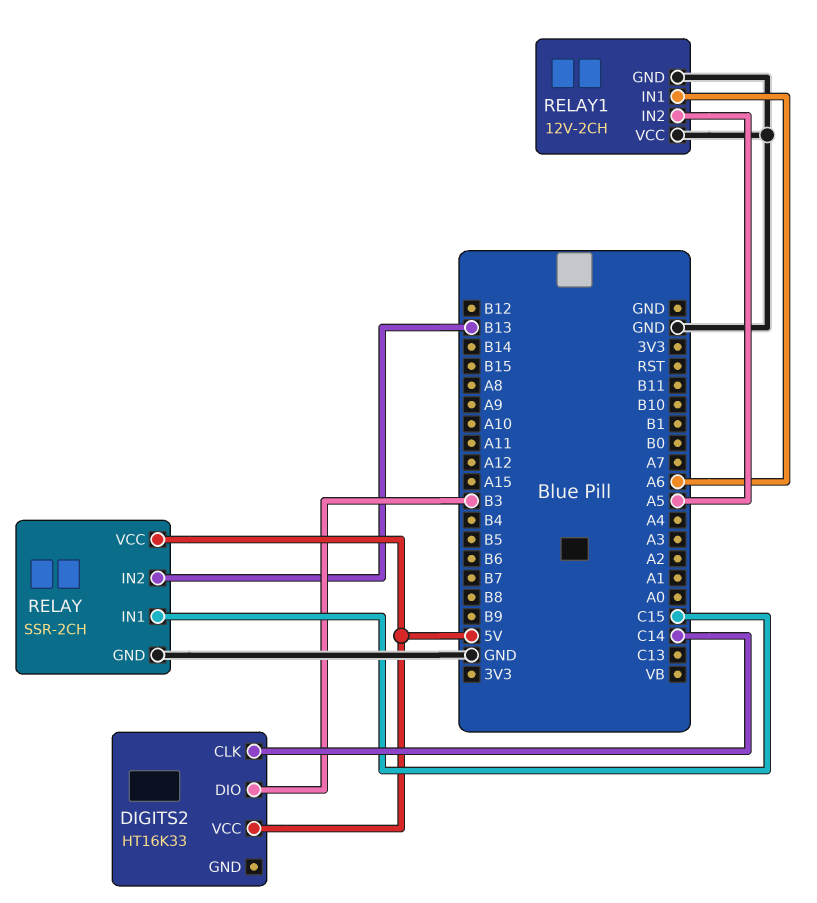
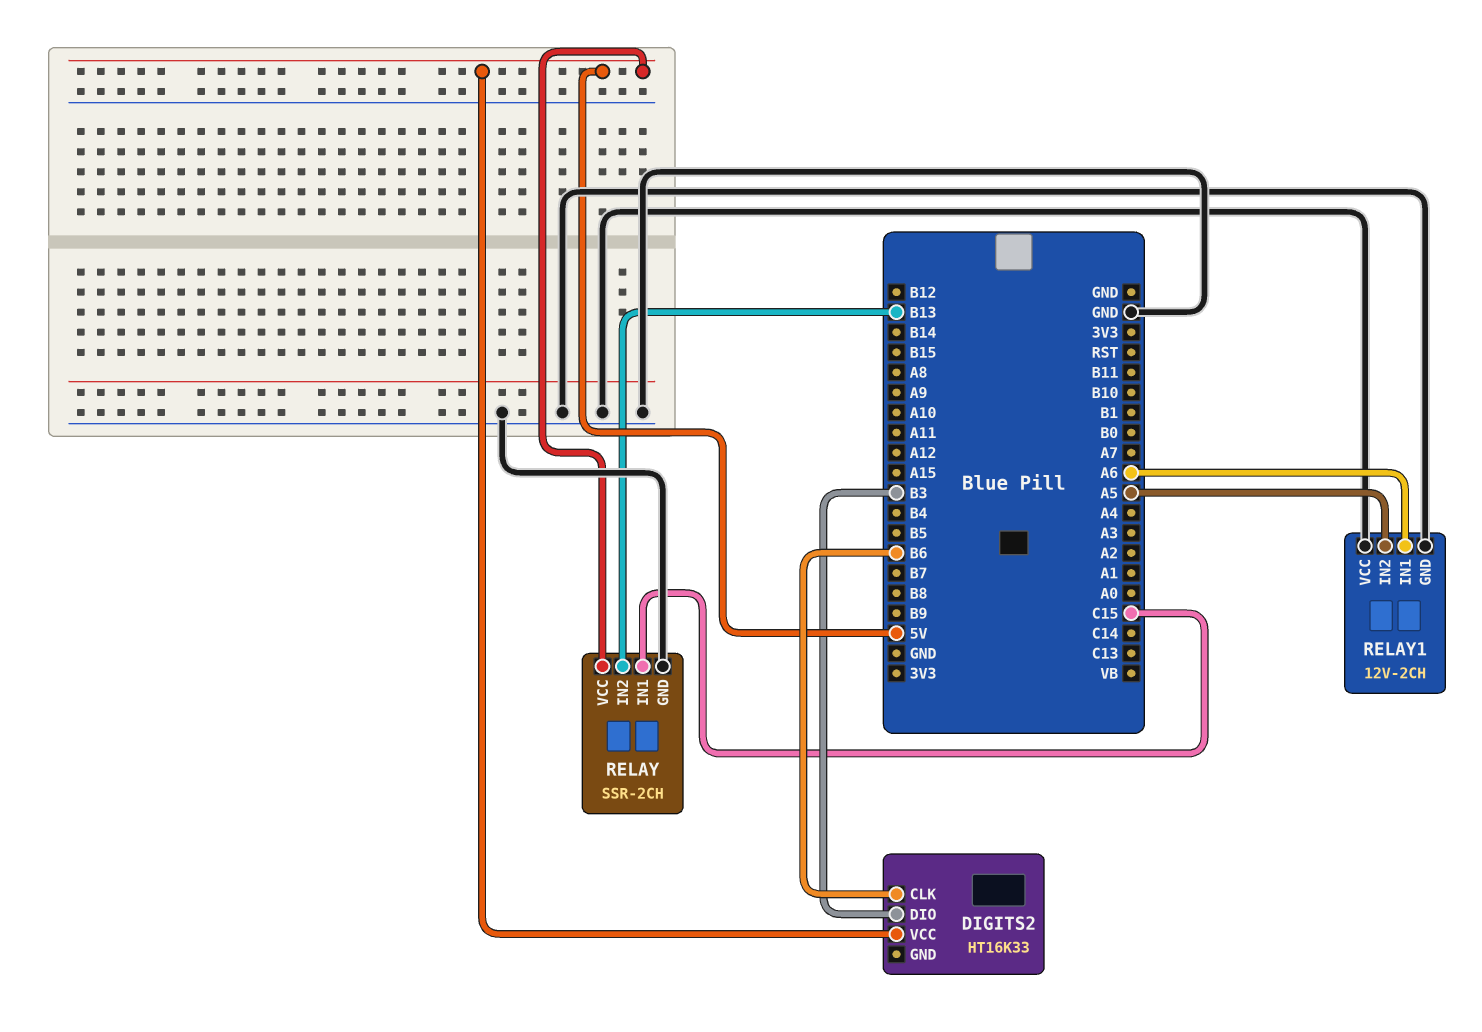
DIGITS2 pin CLK: C14 -> B6

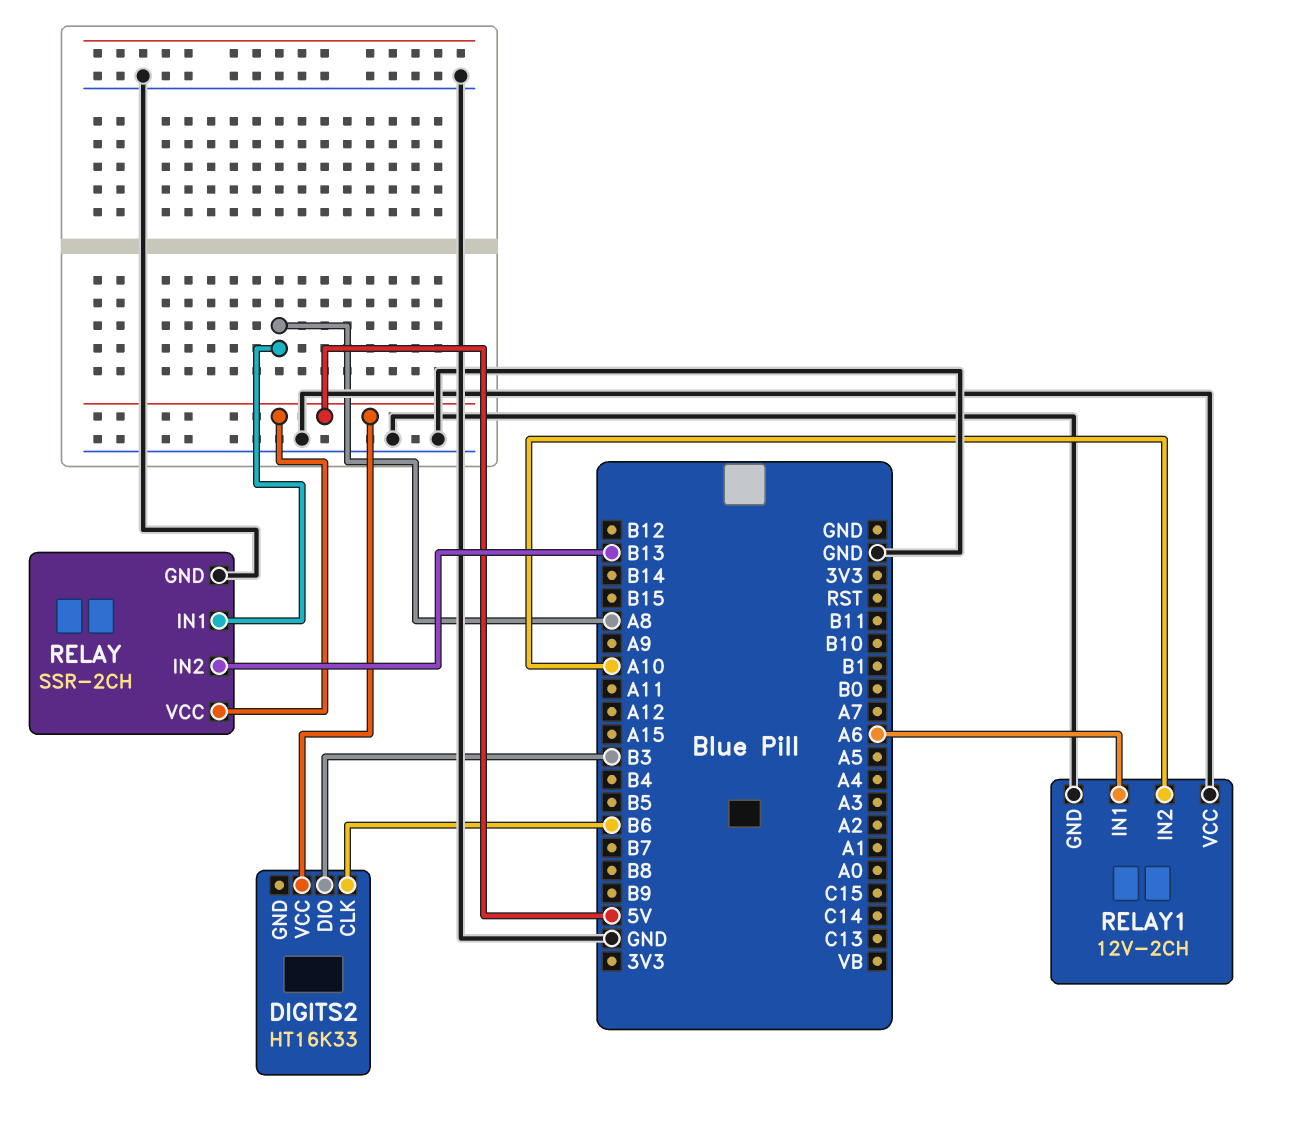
RELAY pin IN1: C15 -> A8
RELAY1 pin IN2: A5 -> A10

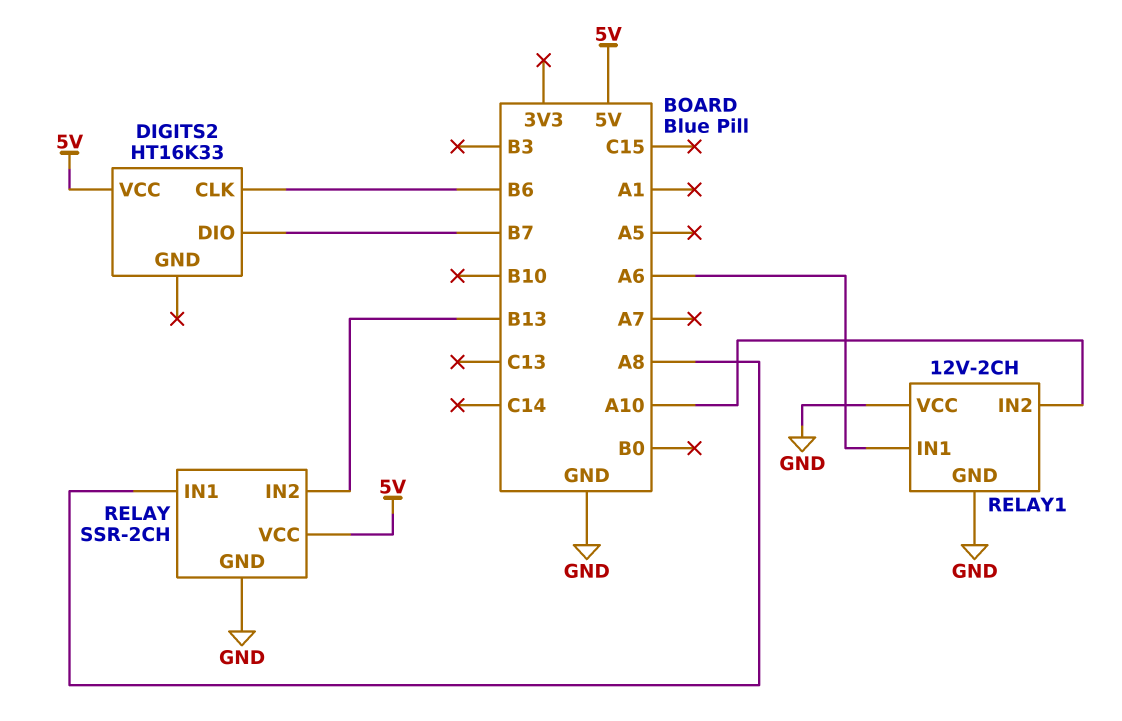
DIGITS2 pin DIO: B3 -> B7

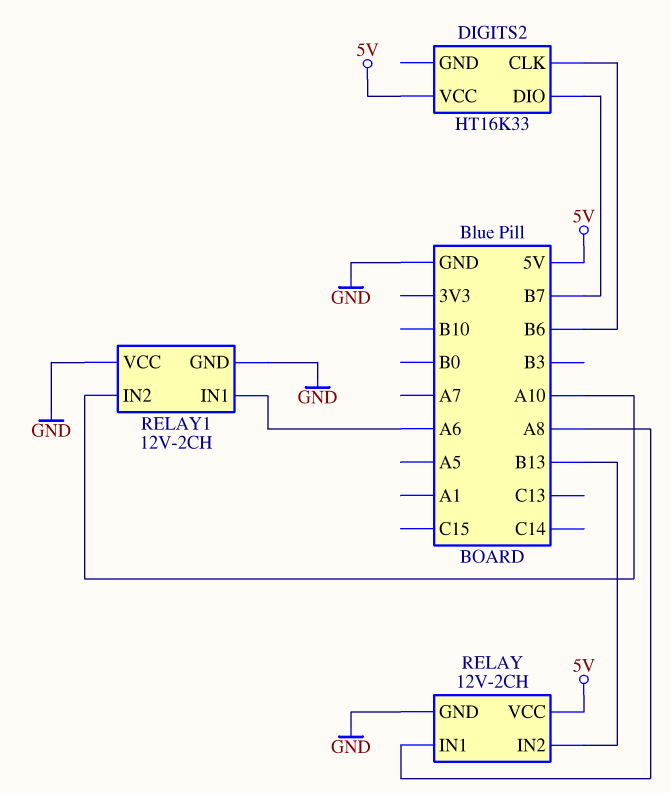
RELAY: SSR-2CH -> 12V-2CH

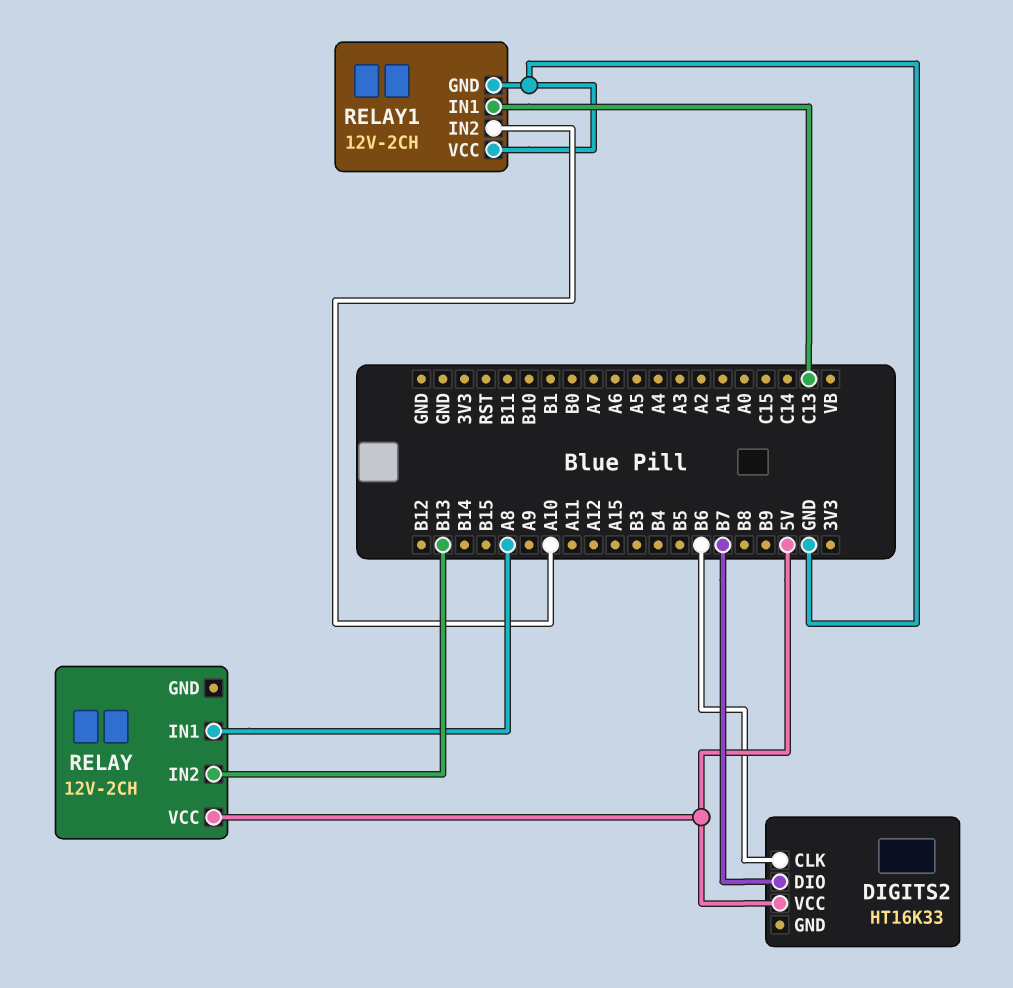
RELAY pin GND: GND -> none
RELAY1 pin IN1: A6 -> C13

